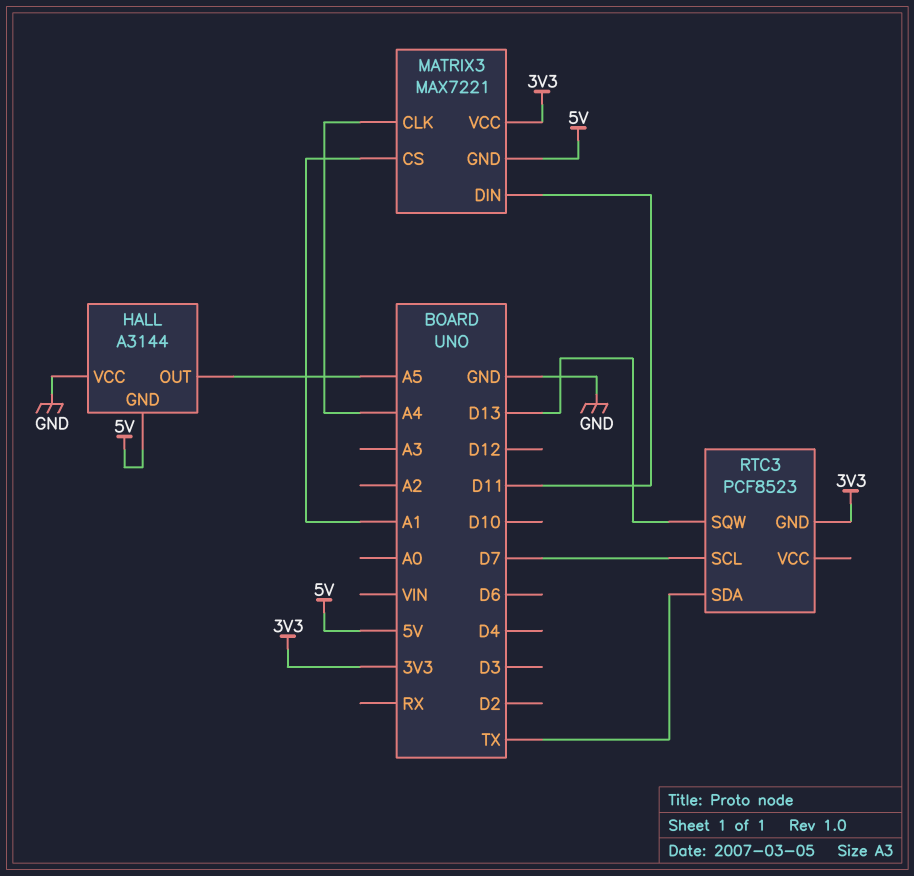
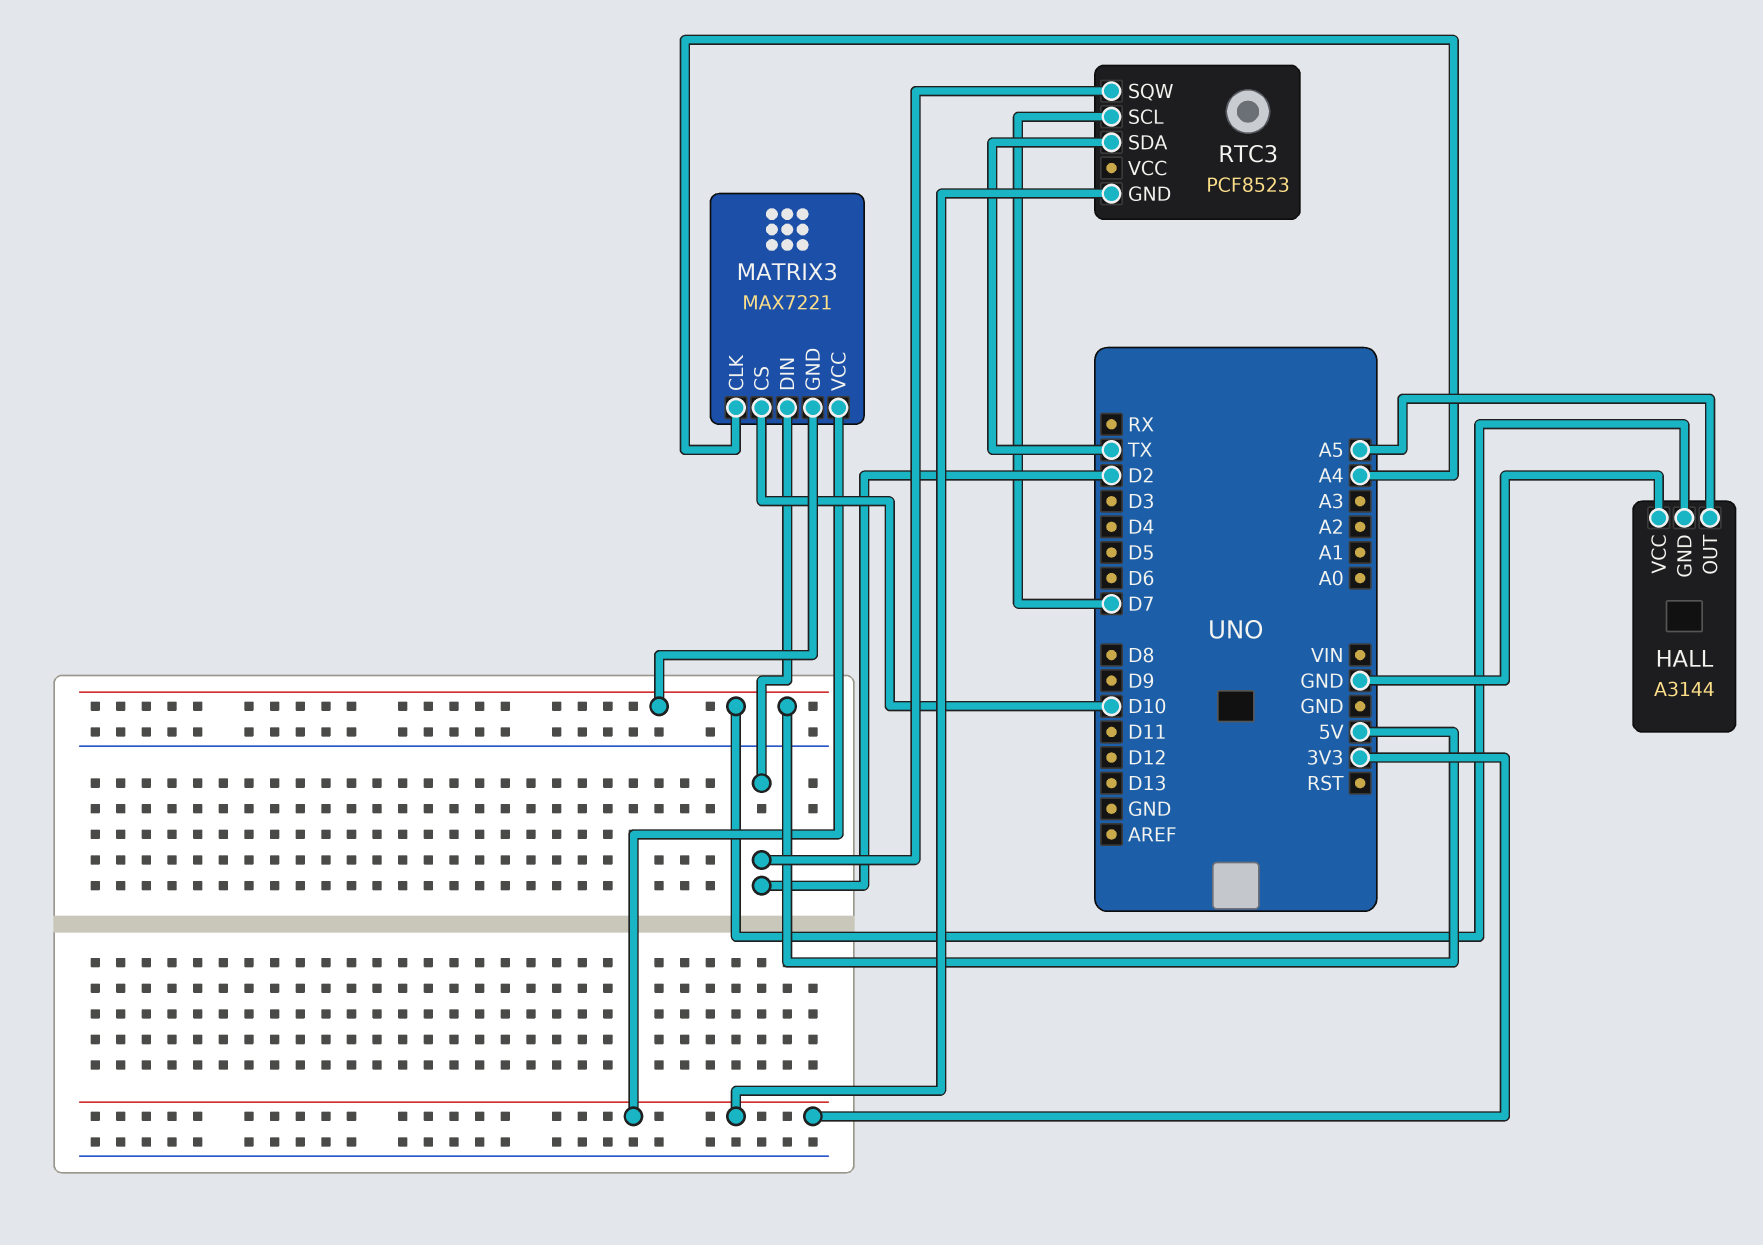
MATRIX3 pin CS: A1 -> D10
MATRIX3 pin DIN: D11 -> D2
RTC3 pin SQW: D13 -> D2

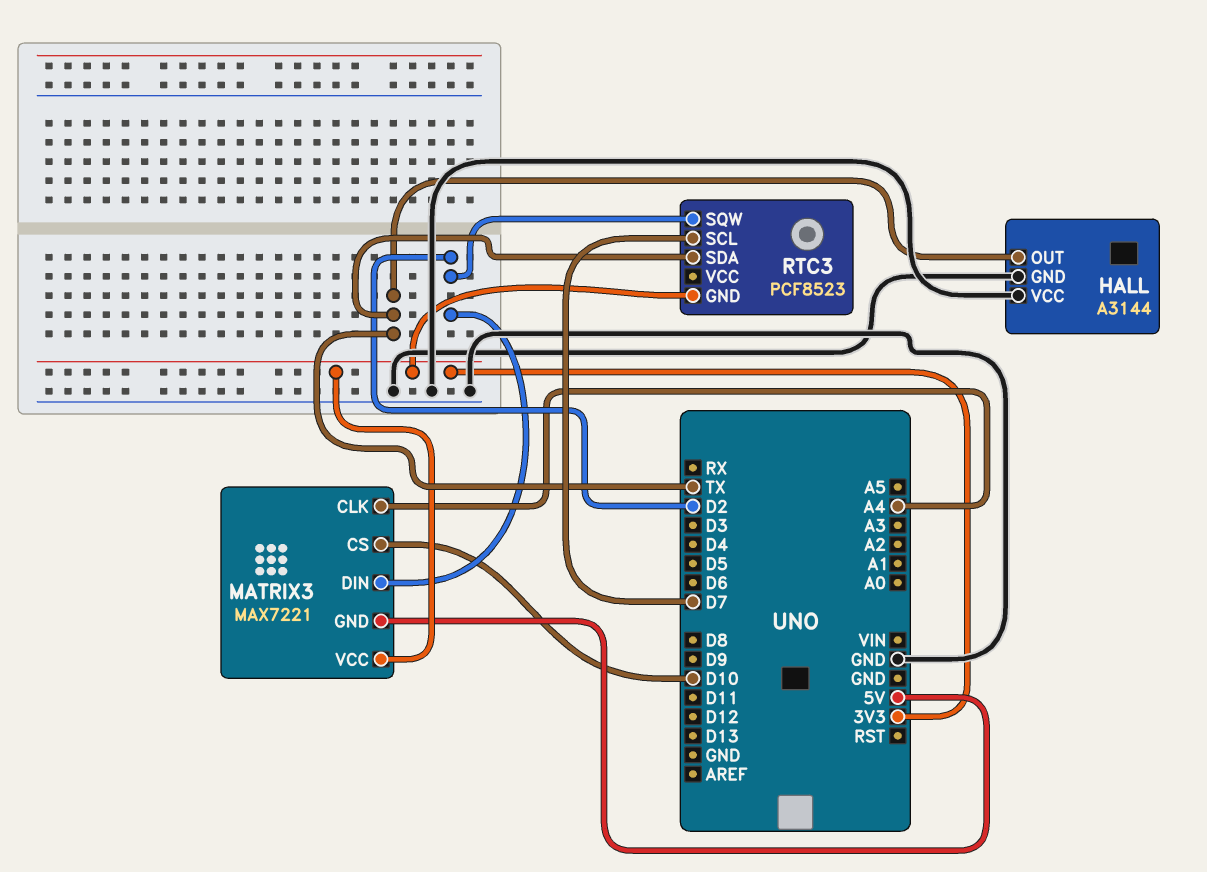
HALL pin GND: 5V -> GND
HALL pin OUT: A5 -> TX

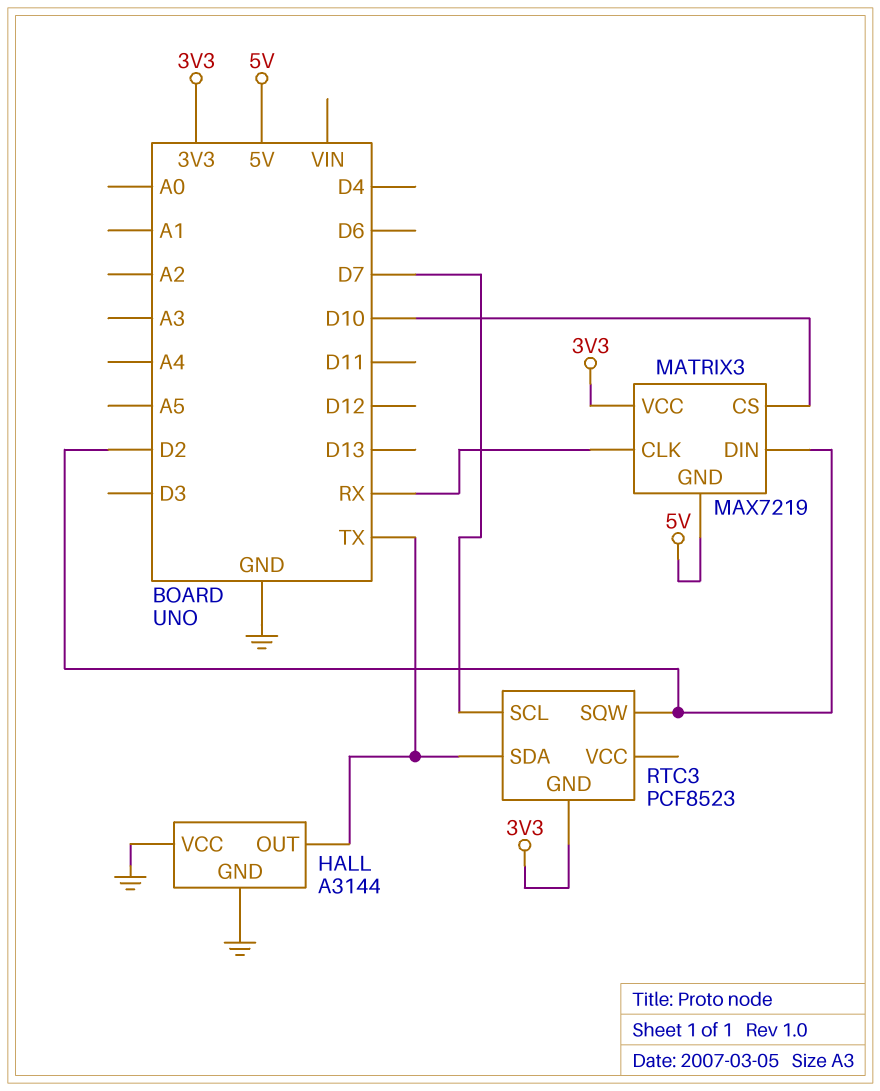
MATRIX3: MAX7221 -> MAX7219
MATRIX3 pin CLK: A4 -> RX

